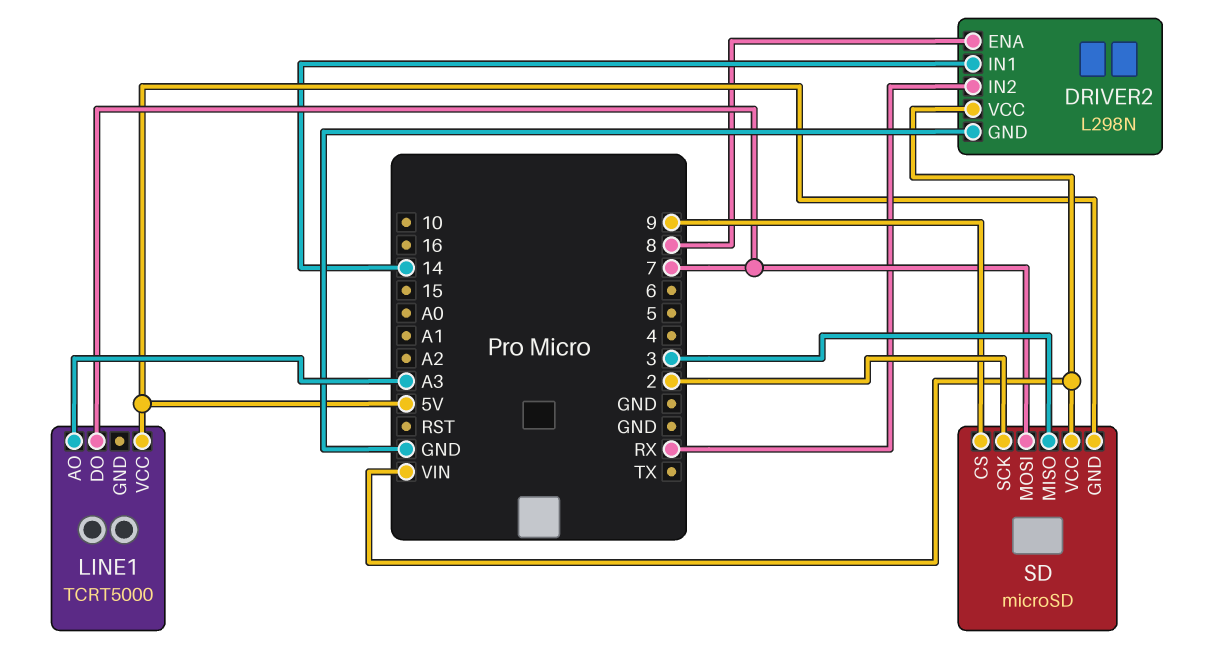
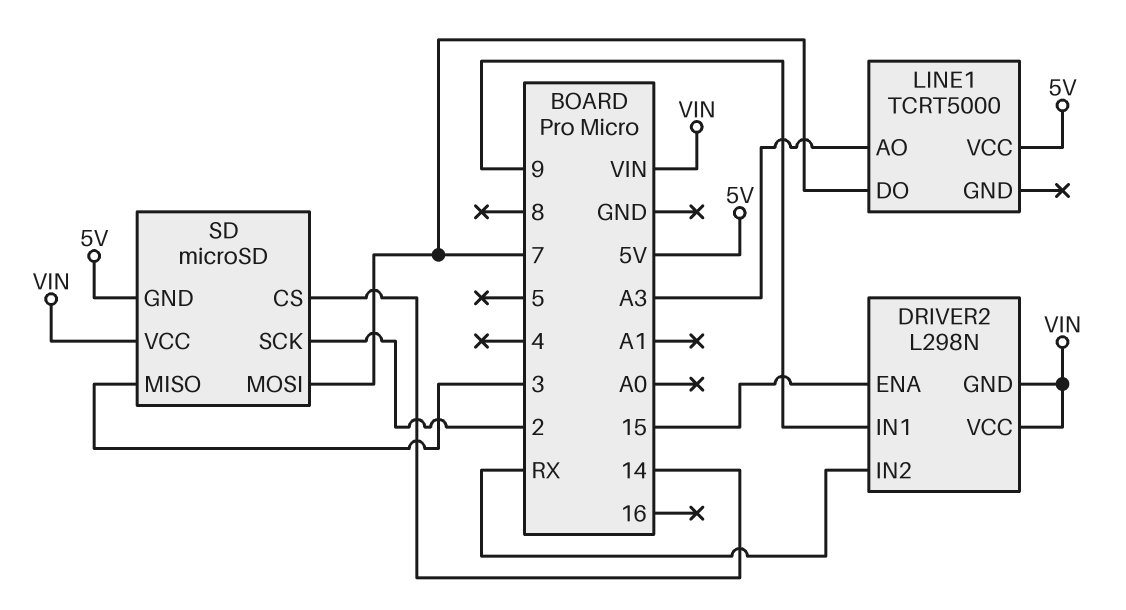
DRIVER2 pin ENA: 8 -> 15
DRIVER2 pin GND: GND -> VIN
DRIVER2 pin IN1: 14 -> 9
SD pin CS: 9 -> 14

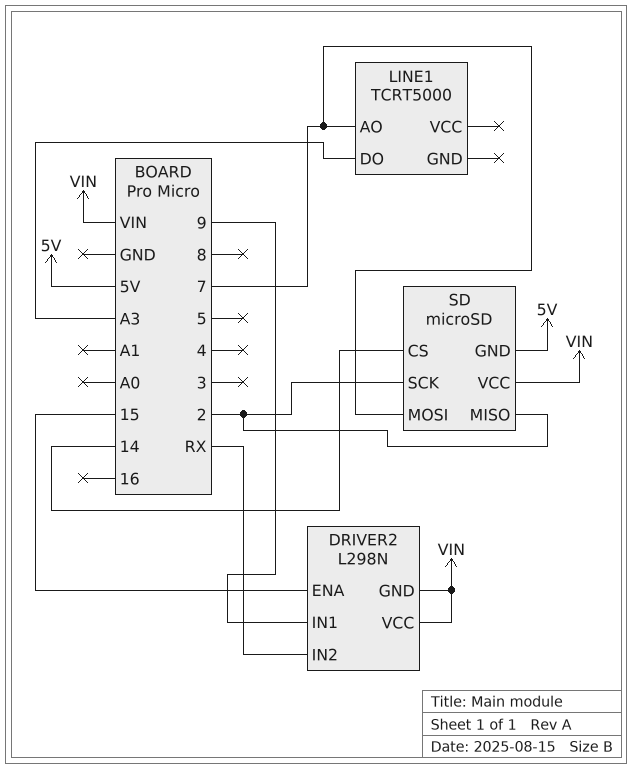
LINE1 pin AO: A3 -> 7
LINE1 pin DO: 7 -> A3
LINE1 pin VCC: 5V -> none
SD pin MISO: 3 -> 2

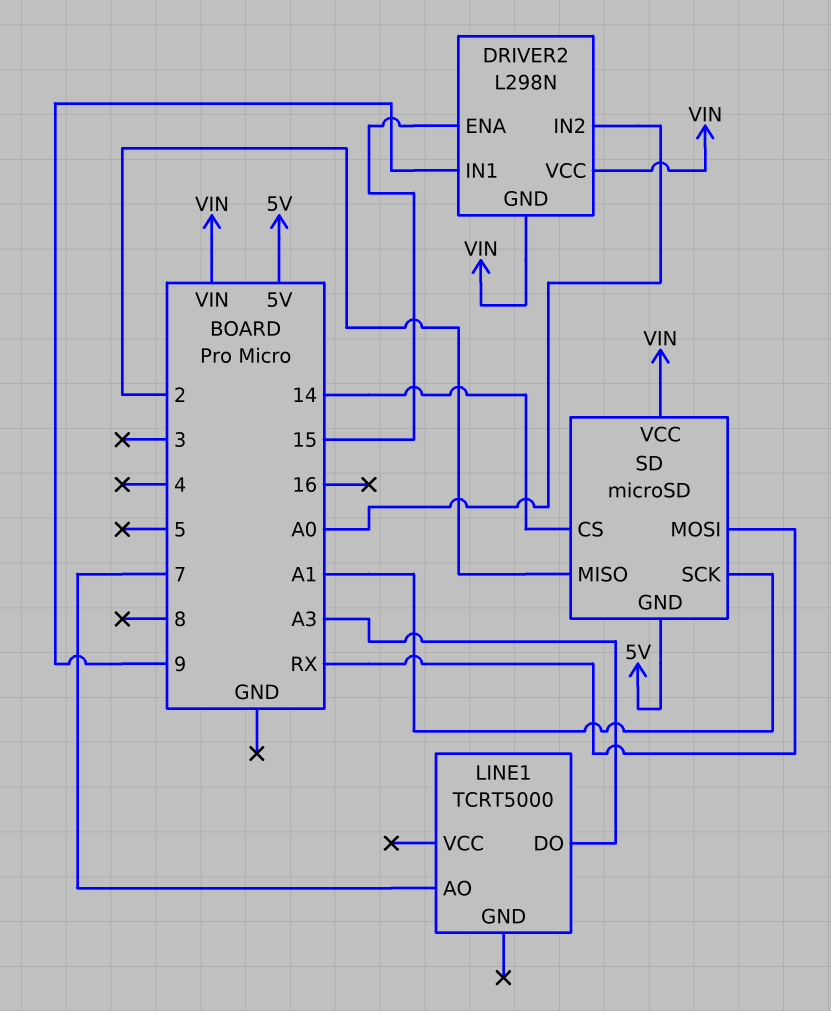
DRIVER2 pin IN2: RX -> A0
SD pin MOSI: 7 -> RX
SD pin SCK: 2 -> A1

